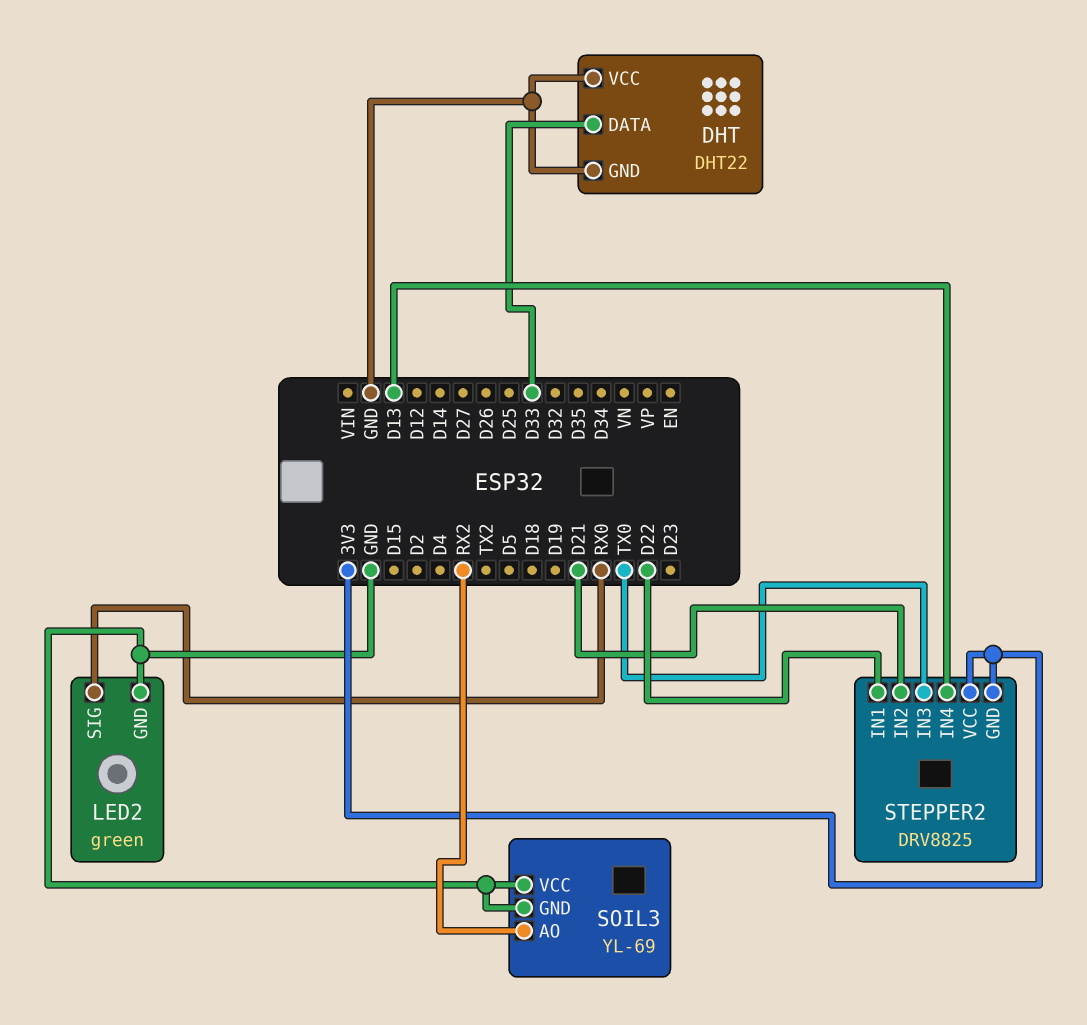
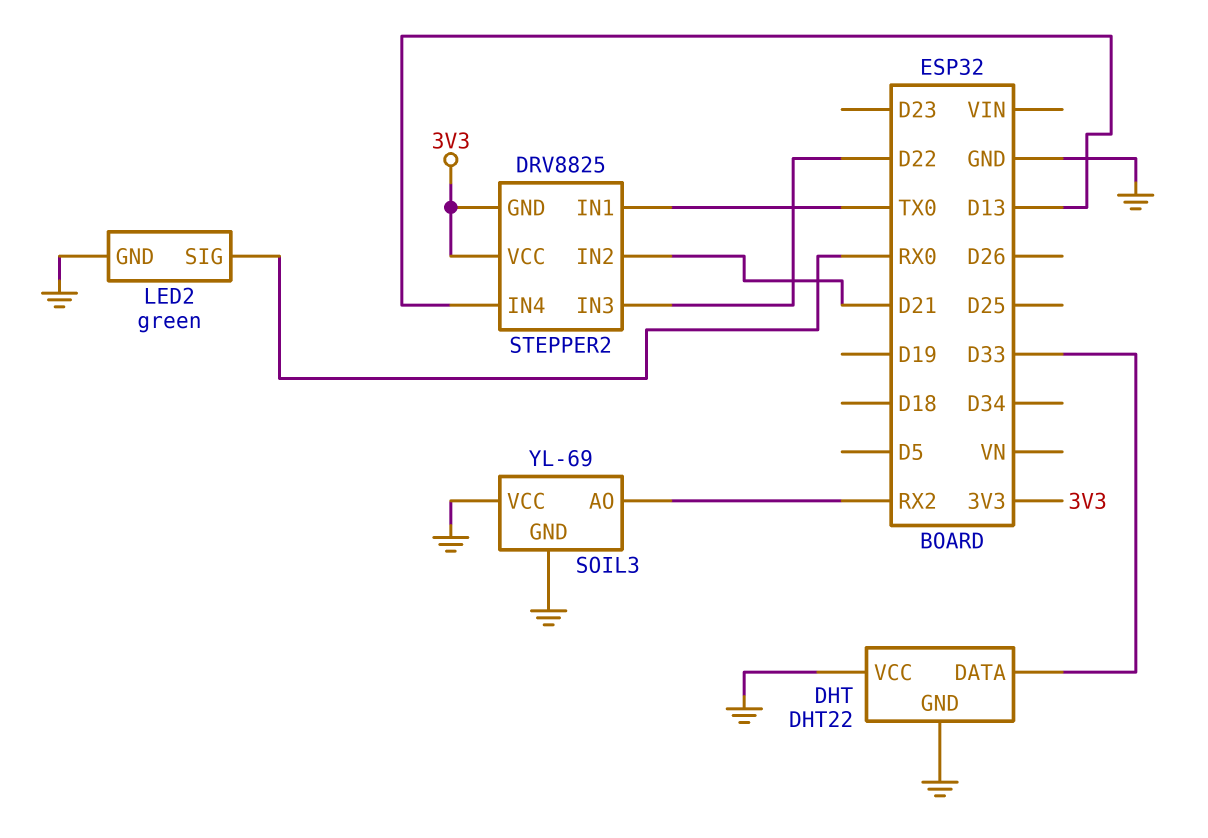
STEPPER2 pin IN1: D22 -> TX0
STEPPER2 pin IN3: TX0 -> D22

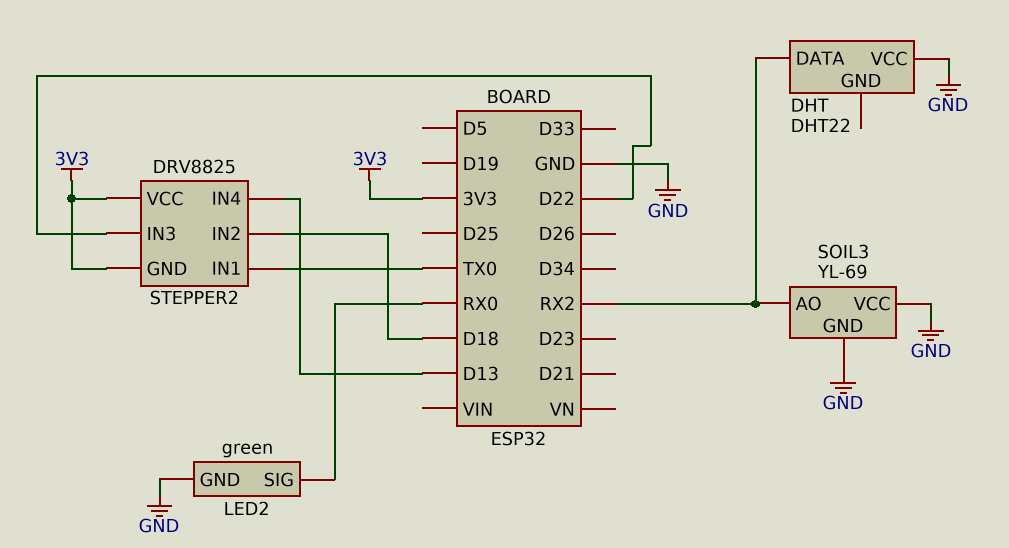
DHT pin DATA: D33 -> RX2
DHT pin GND: GND -> none
STEPPER2 pin IN2: D21 -> D18

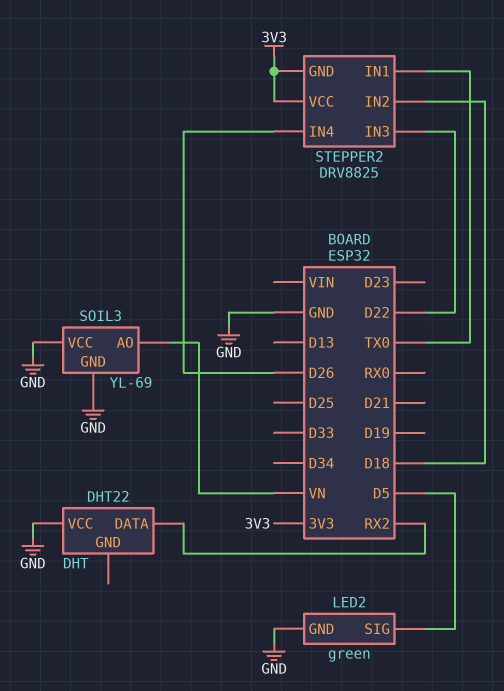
LED2 pin SIG: RX0 -> D5
SOIL3 pin AO: RX2 -> VN
STEPPER2 pin IN4: D13 -> D26

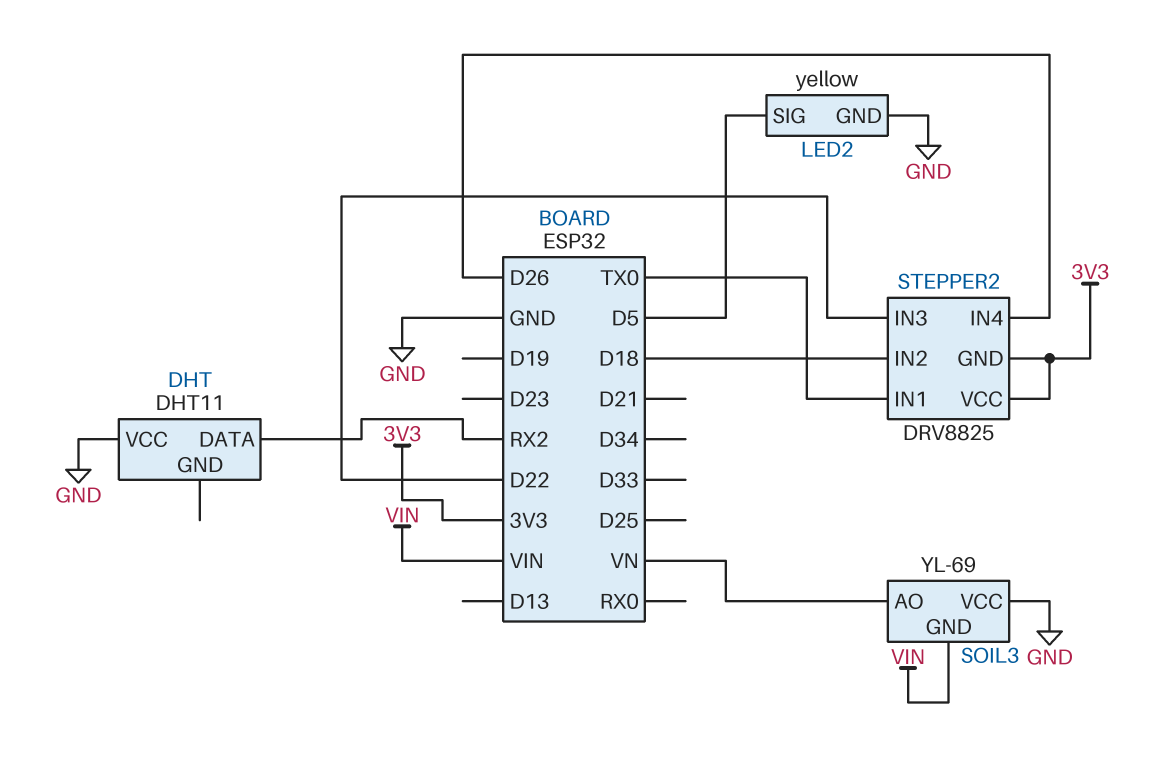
DHT: DHT22 -> DHT11
LED2: green -> yellow
SOIL3 pin GND: GND -> VIN

